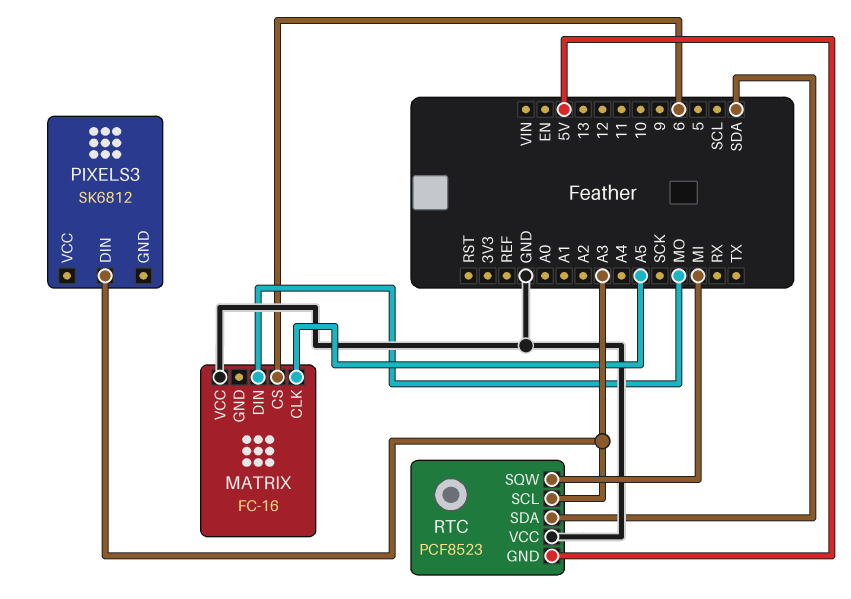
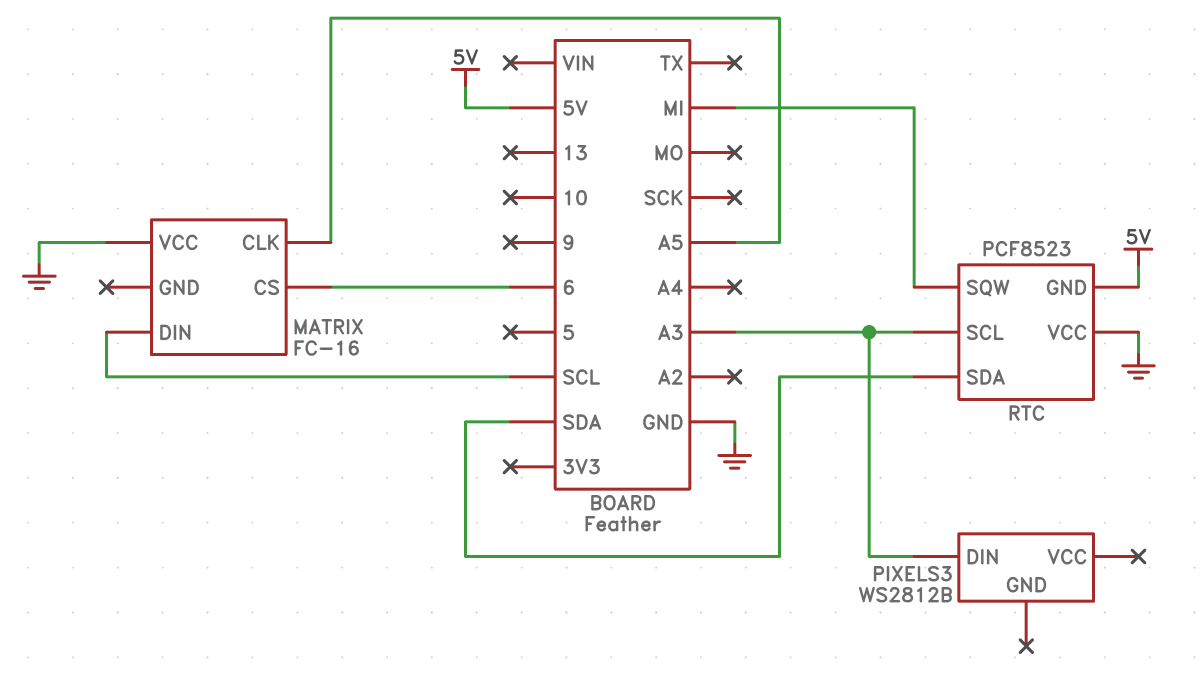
MATRIX pin DIN: MO -> SCL
PIXELS3: SK6812 -> WS2812B

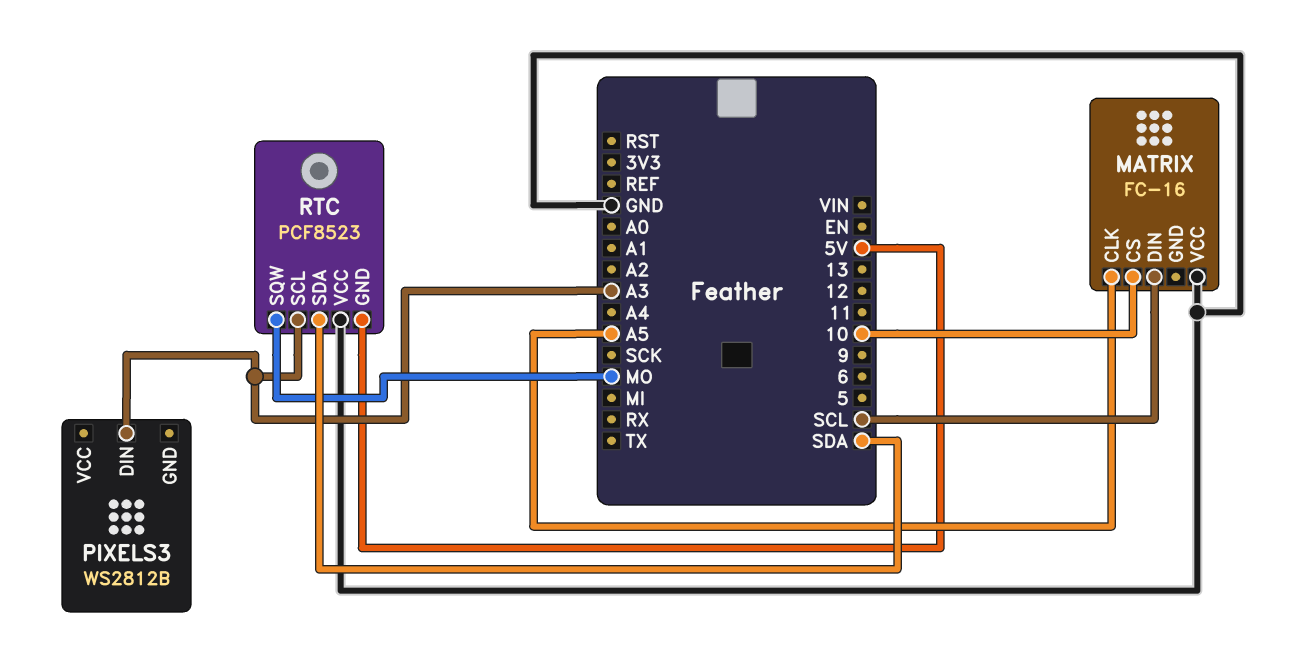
MATRIX pin CS: 6 -> 10
RTC pin SQW: MI -> MO

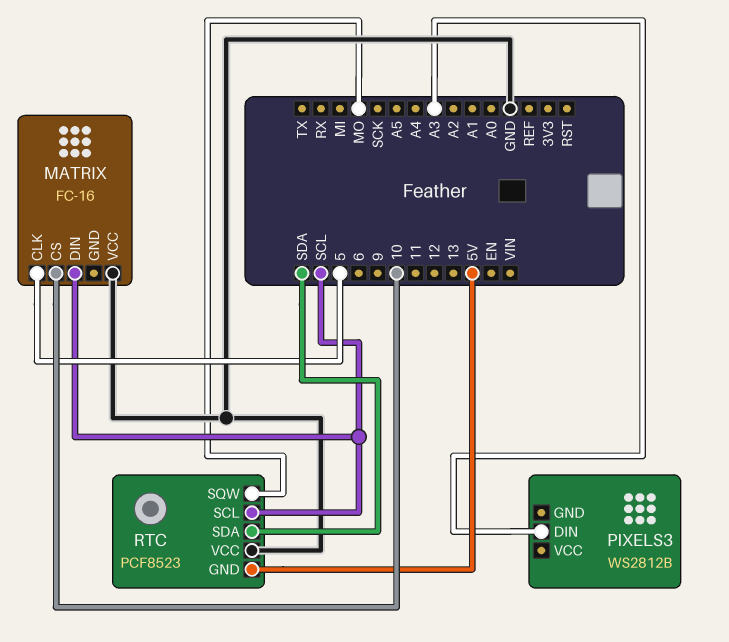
MATRIX pin CLK: A5 -> 5
RTC pin SCL: A3 -> SCL

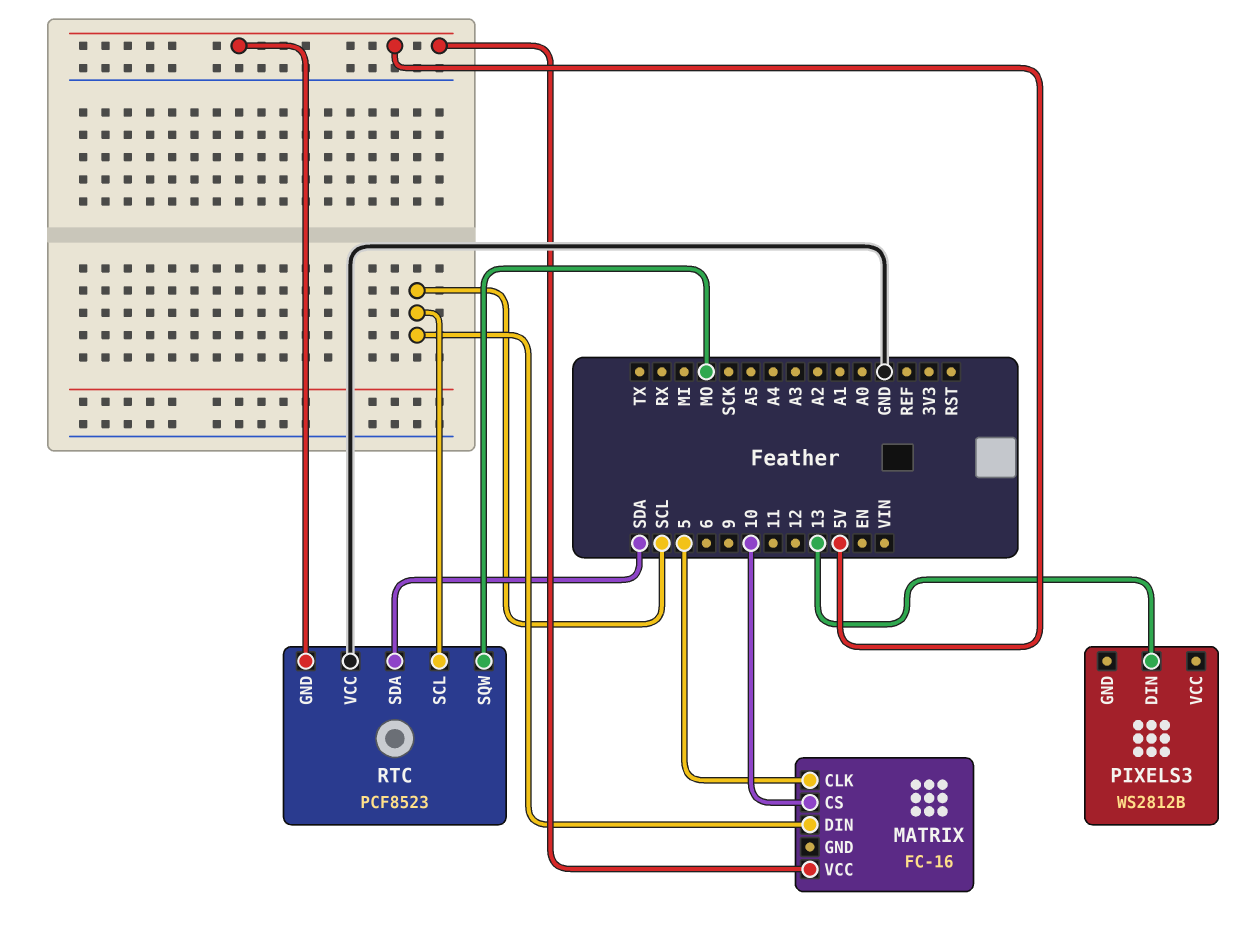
MATRIX pin VCC: GND -> 5V
PIXELS3 pin DIN: A3 -> 13

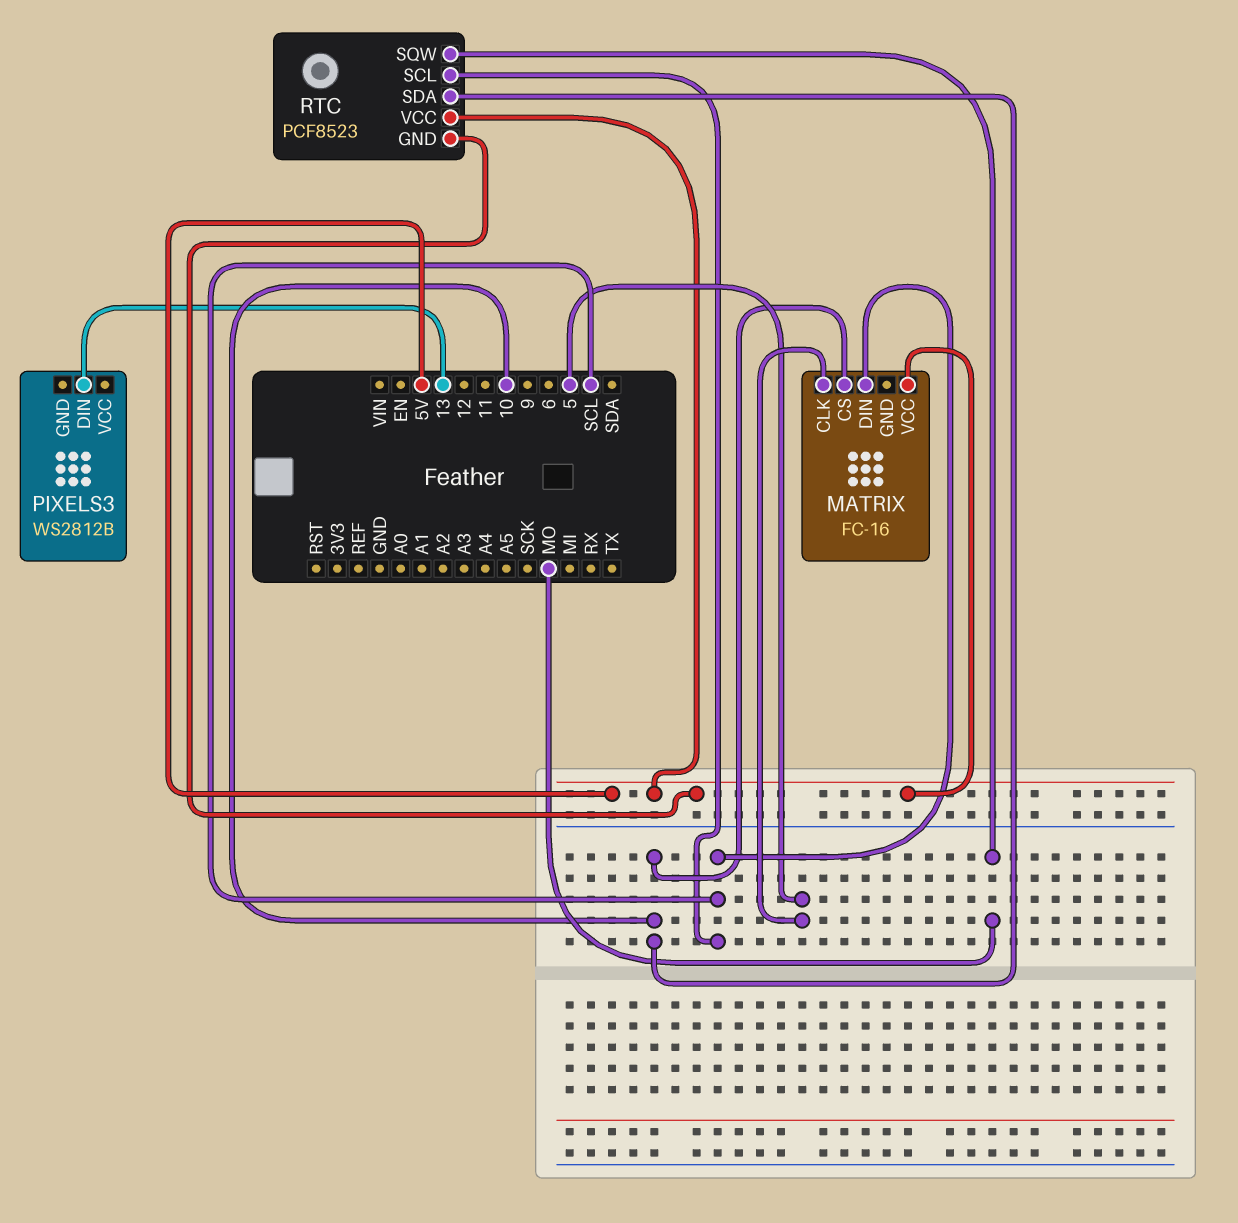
RTC pin SDA: SDA -> 10
RTC pin VCC: GND -> 5V

